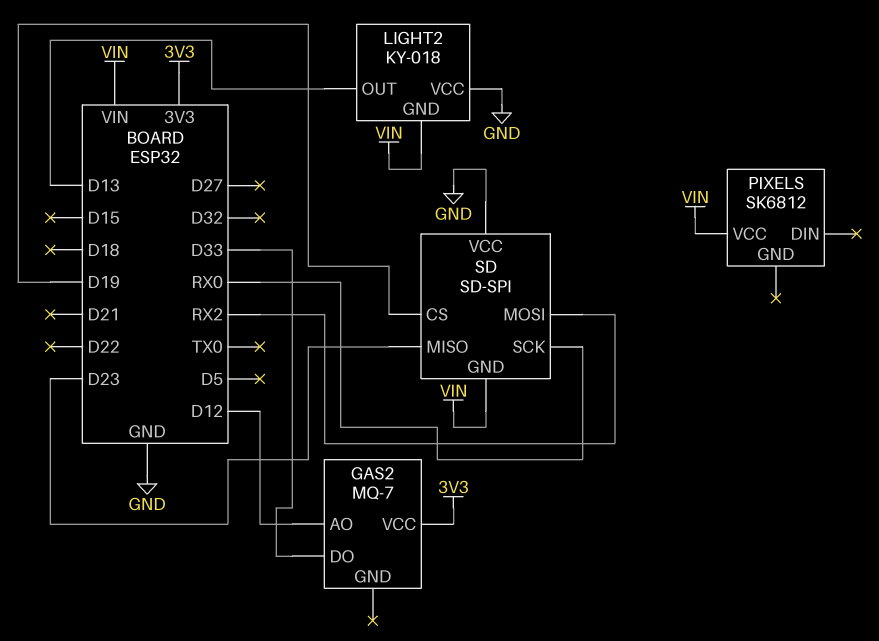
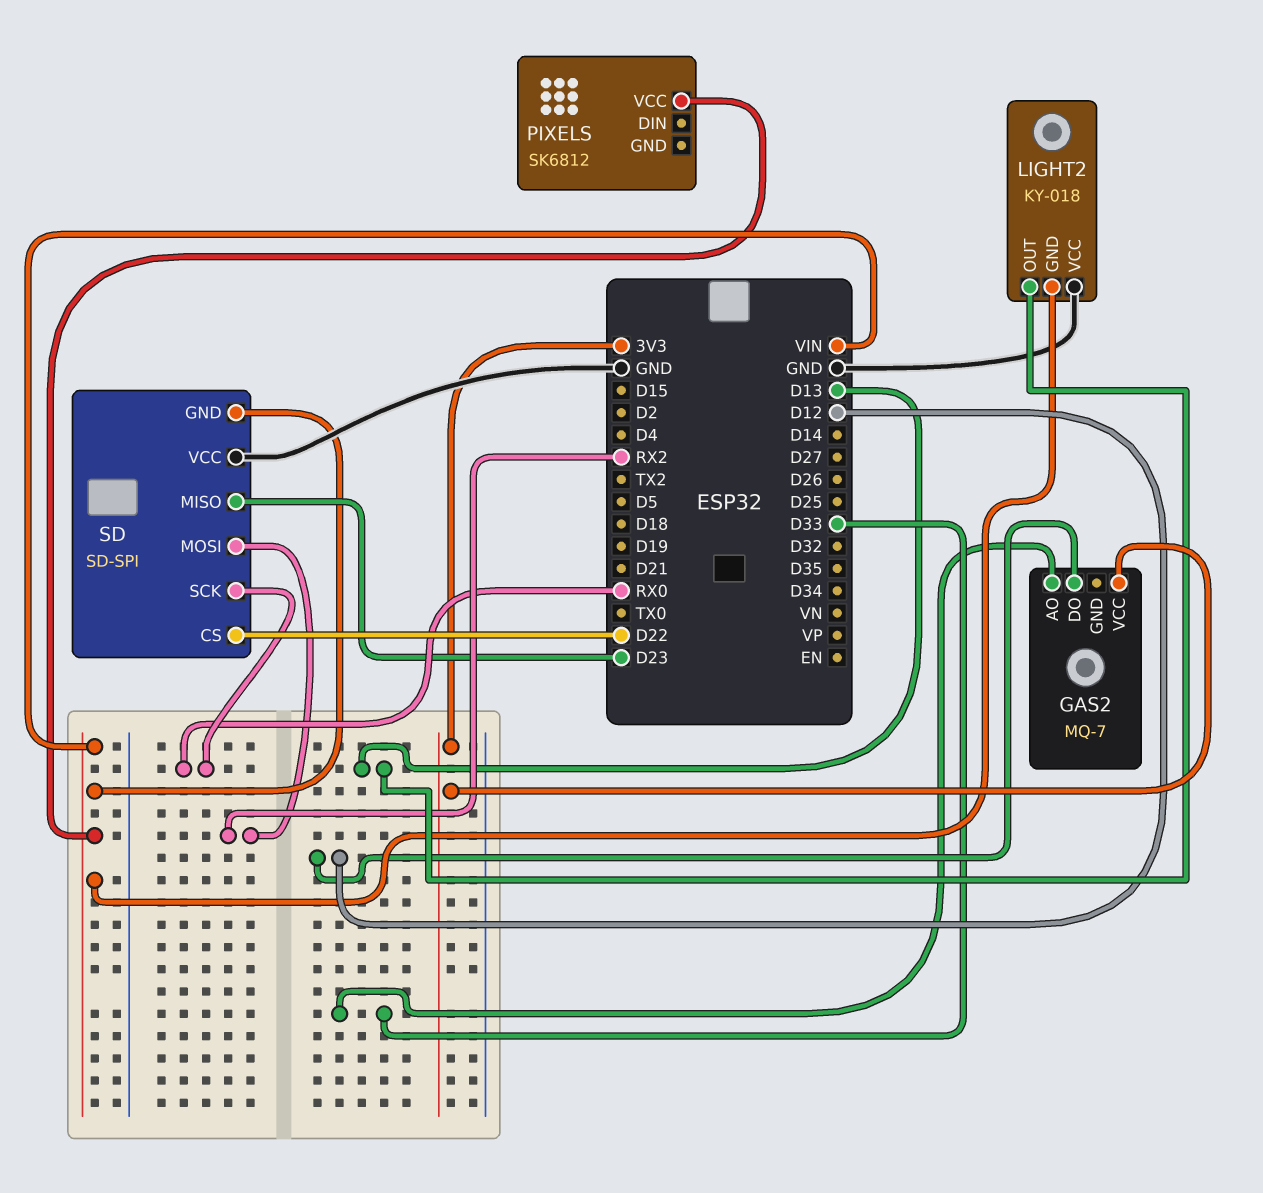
GAS2 pin AO: D12 -> D33
GAS2 pin DO: D33 -> D12
SD pin CS: D19 -> D22

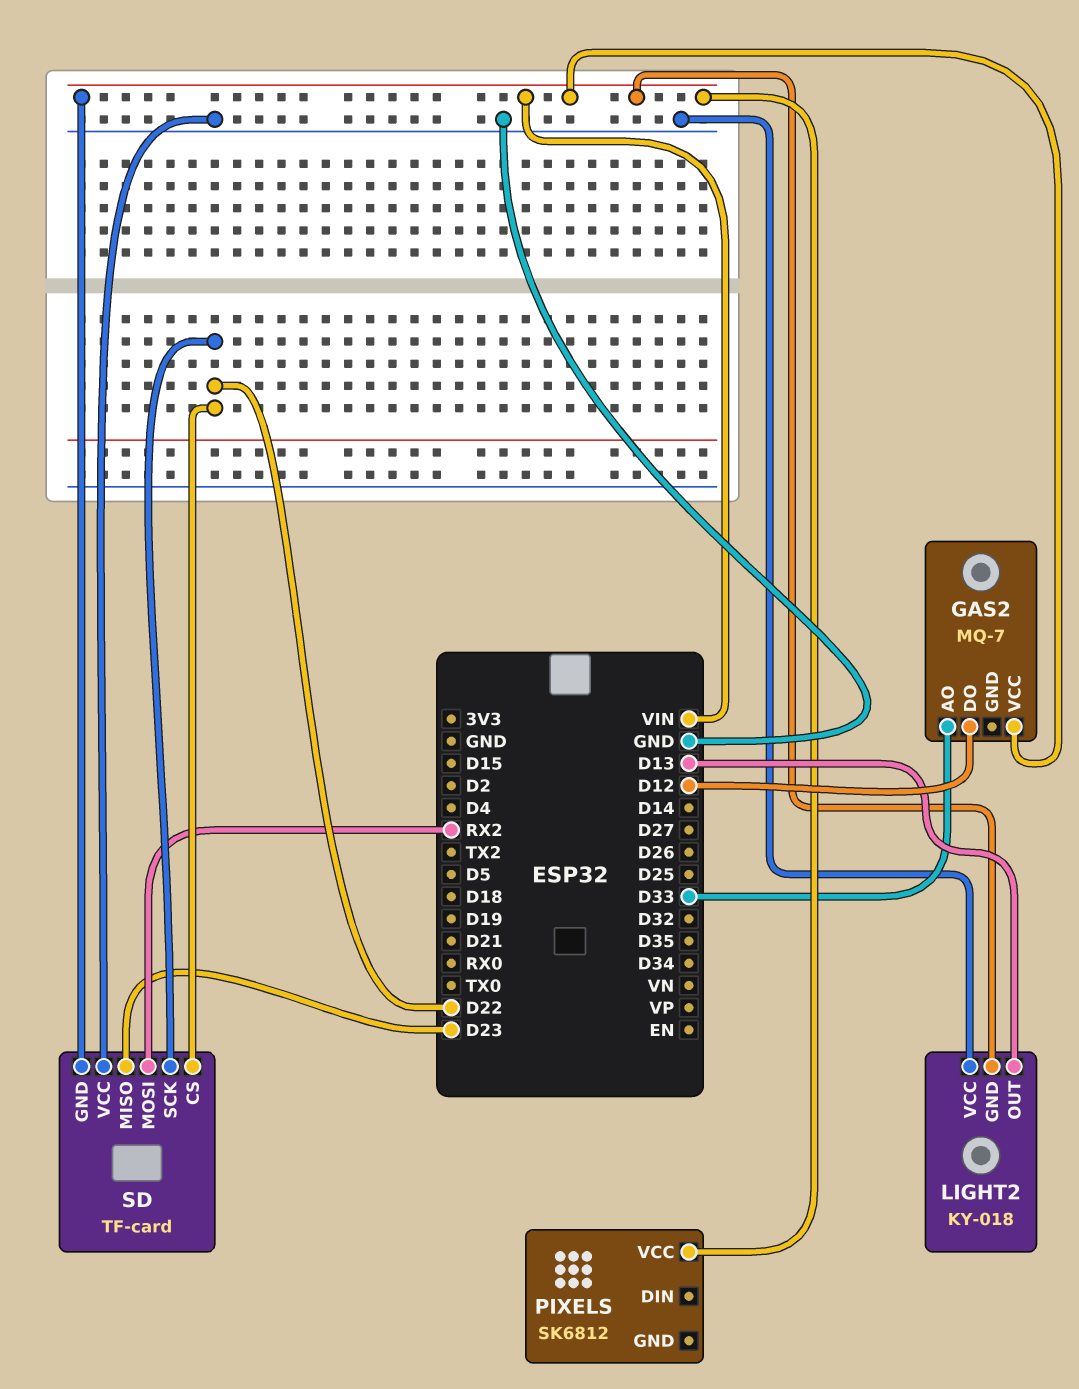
GAS2 pin VCC: 3V3 -> VIN
SD: SD-SPI -> TF-card
SD pin SCK: RX0 -> D22

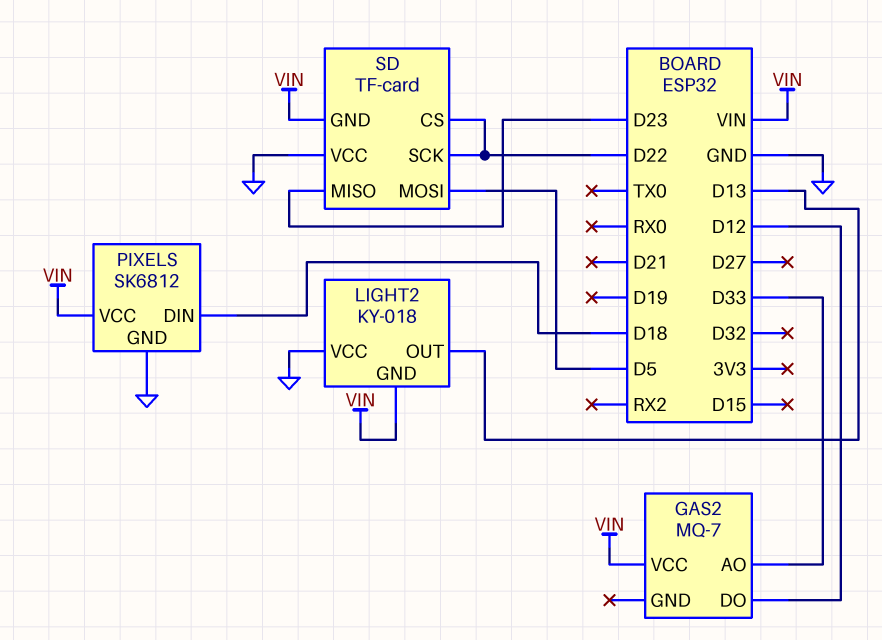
PIXELS pin DIN: none -> D18
PIXELS pin GND: none -> GND
SD pin MOSI: RX2 -> D5

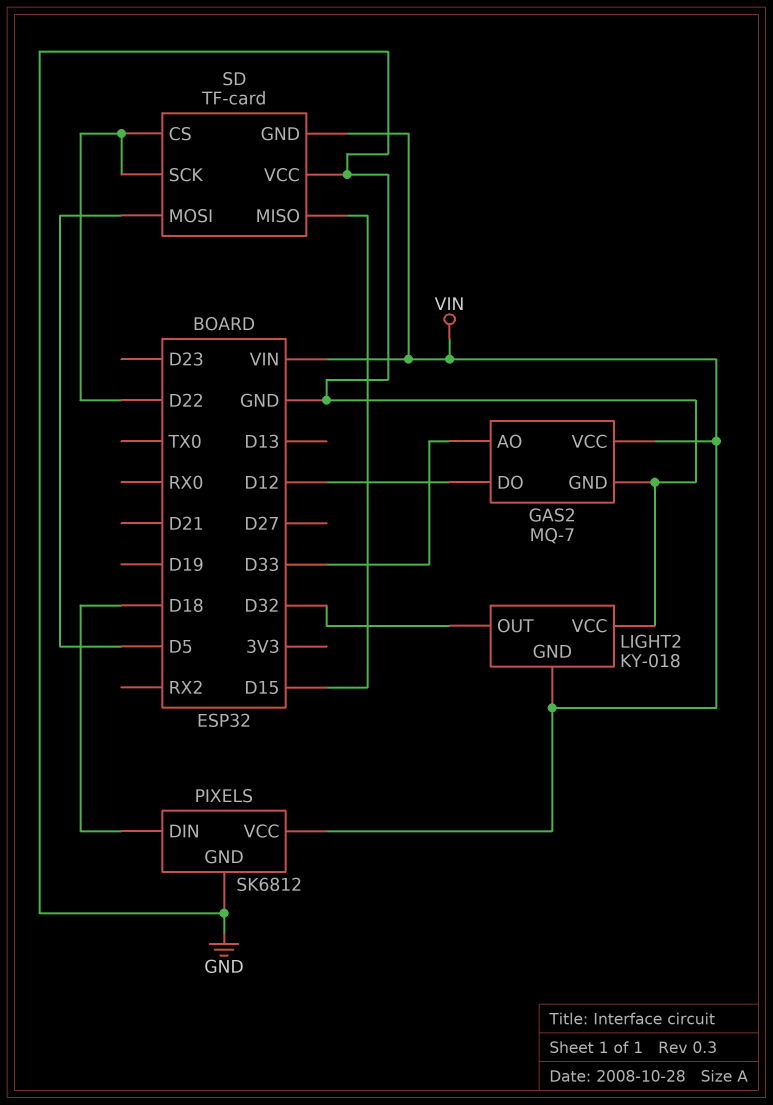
GAS2 pin GND: none -> GND
LIGHT2 pin OUT: D13 -> D32
SD pin MISO: D23 -> D15

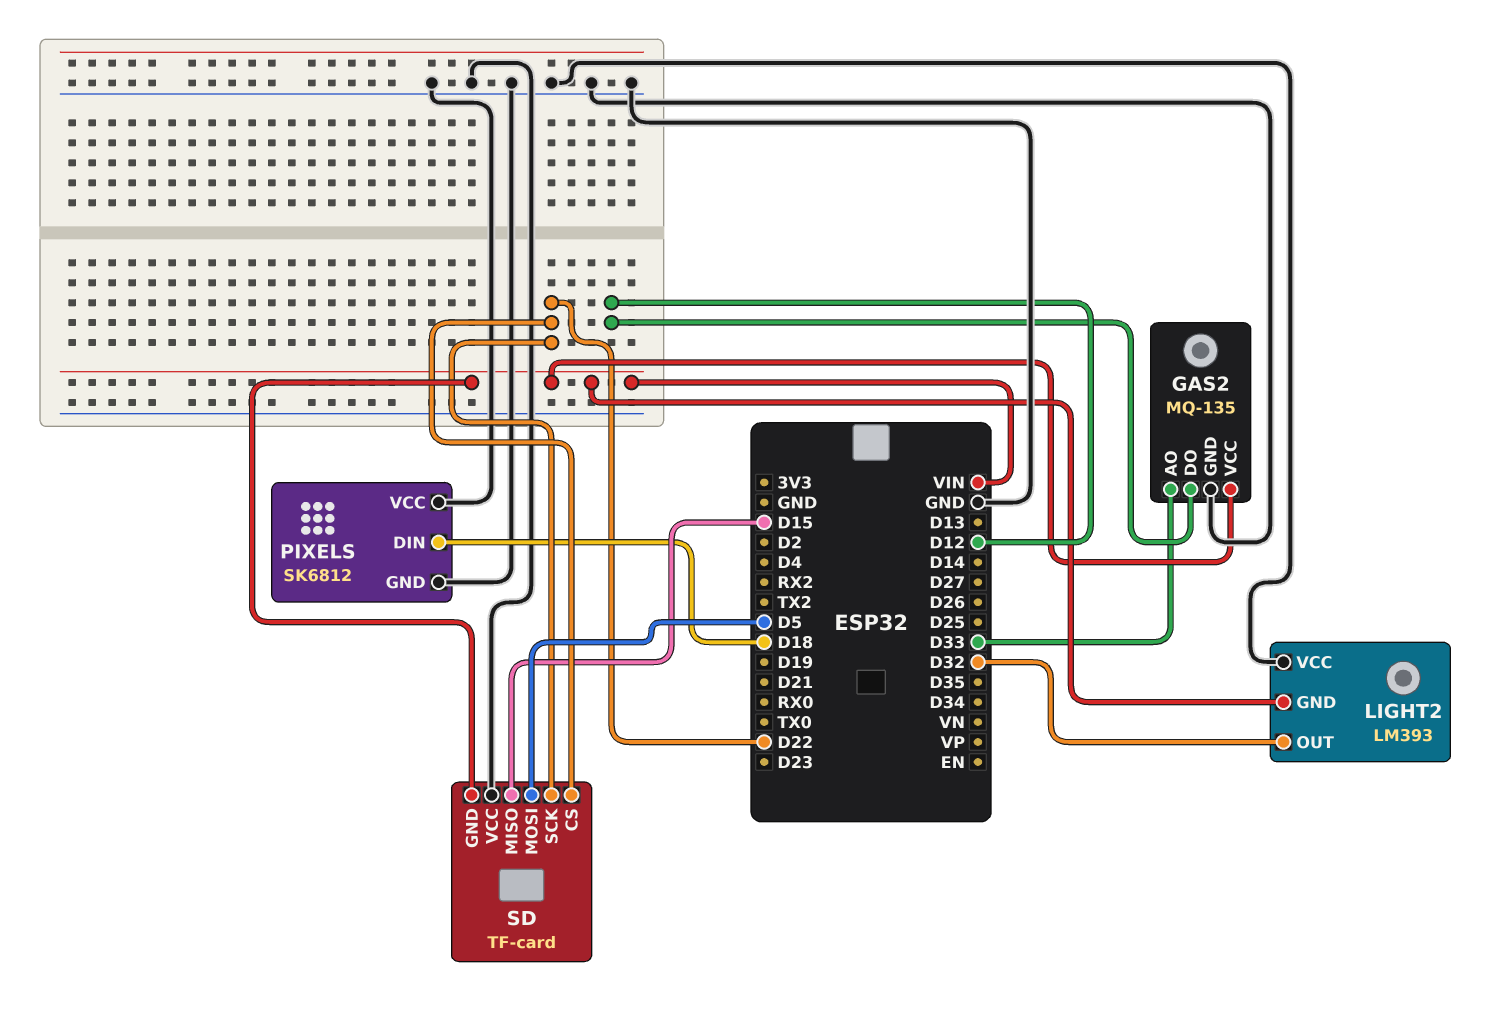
GAS2: MQ-7 -> MQ-135
LIGHT2: KY-018 -> LM393
PIXELS pin VCC: VIN -> GND

